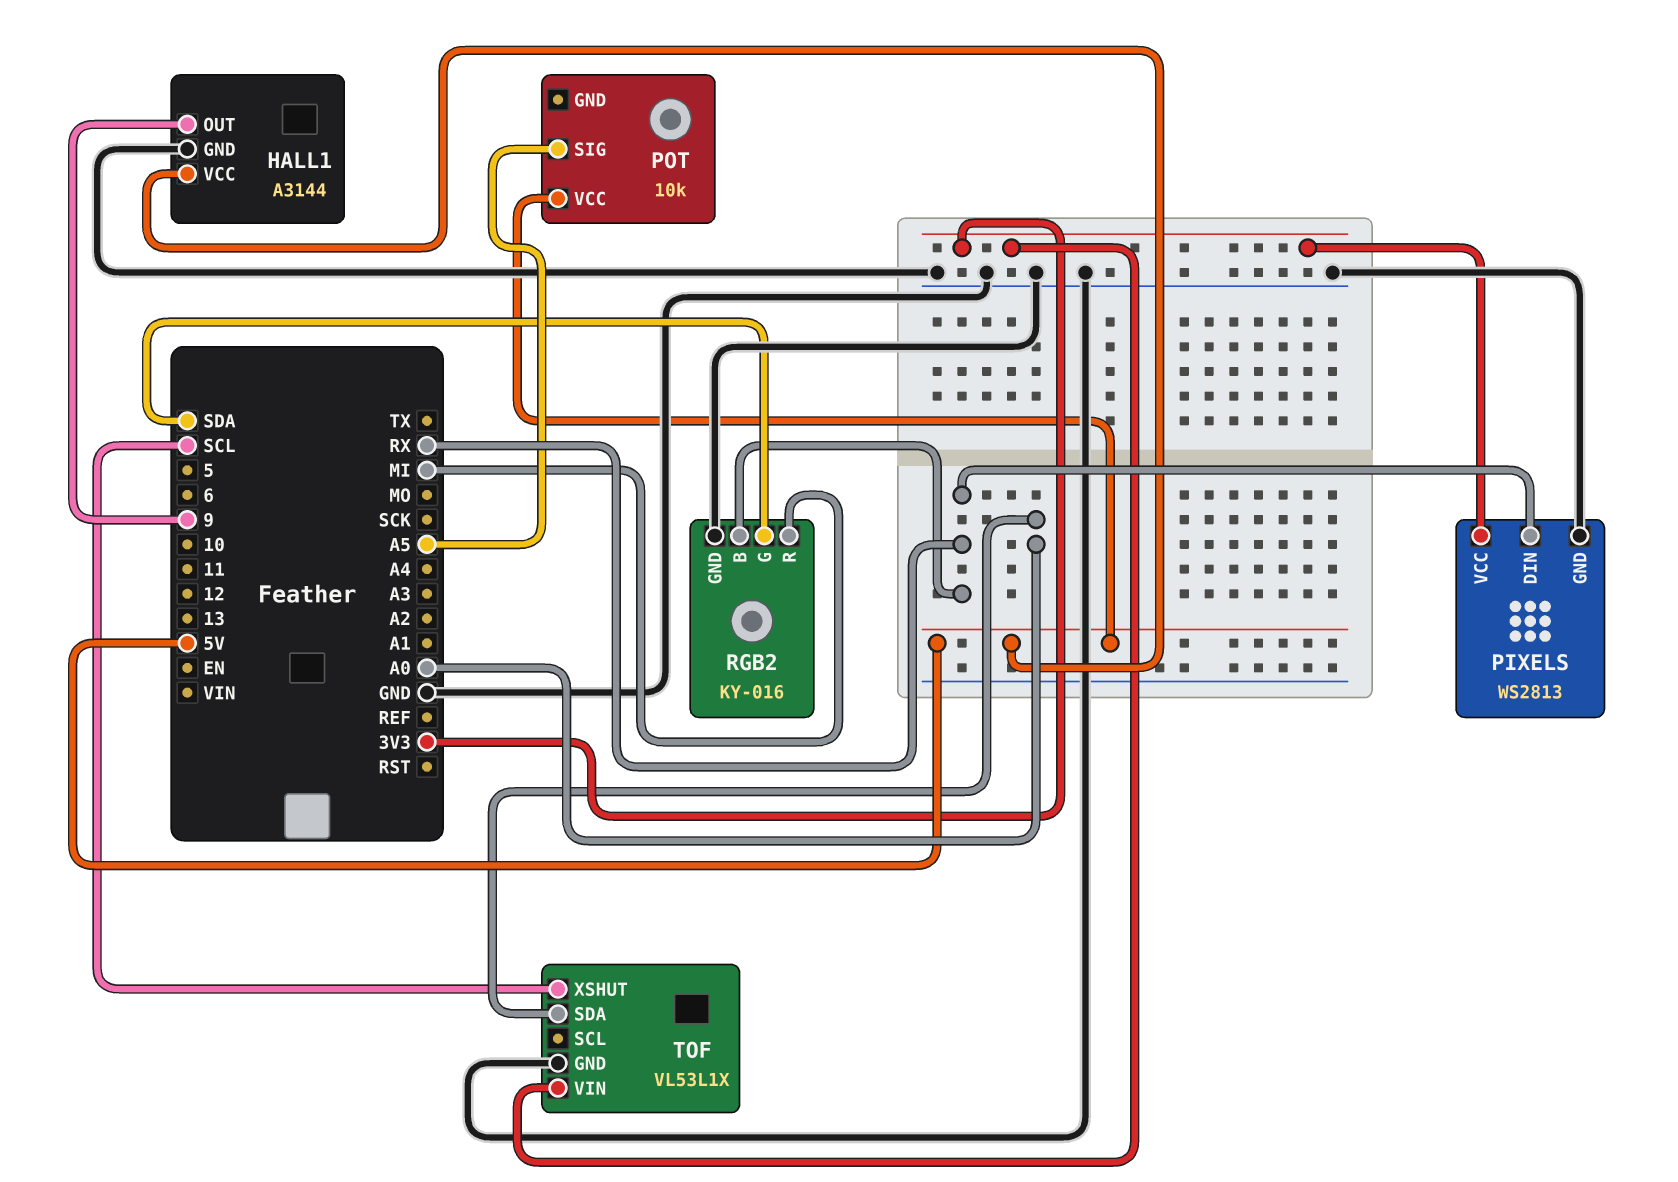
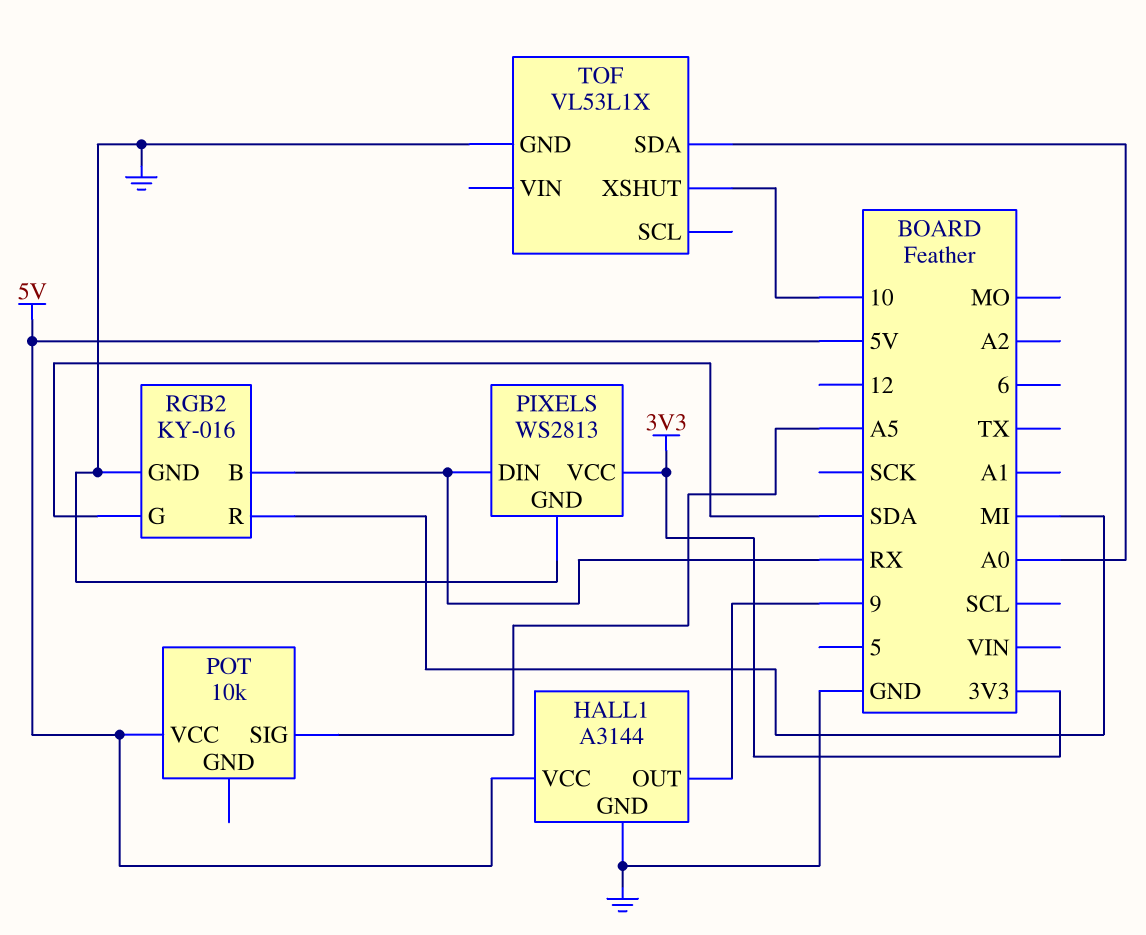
TOF pin VIN: 3V3 -> none
TOF pin XSHUT: SCL -> 10

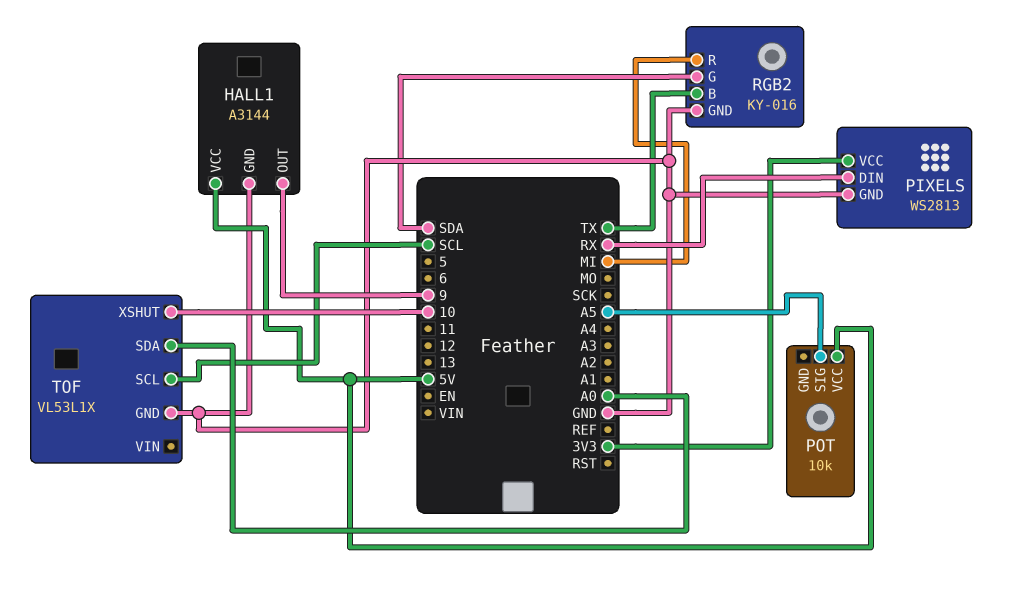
RGB2 pin B: RX -> TX
TOF pin SCL: none -> SCL

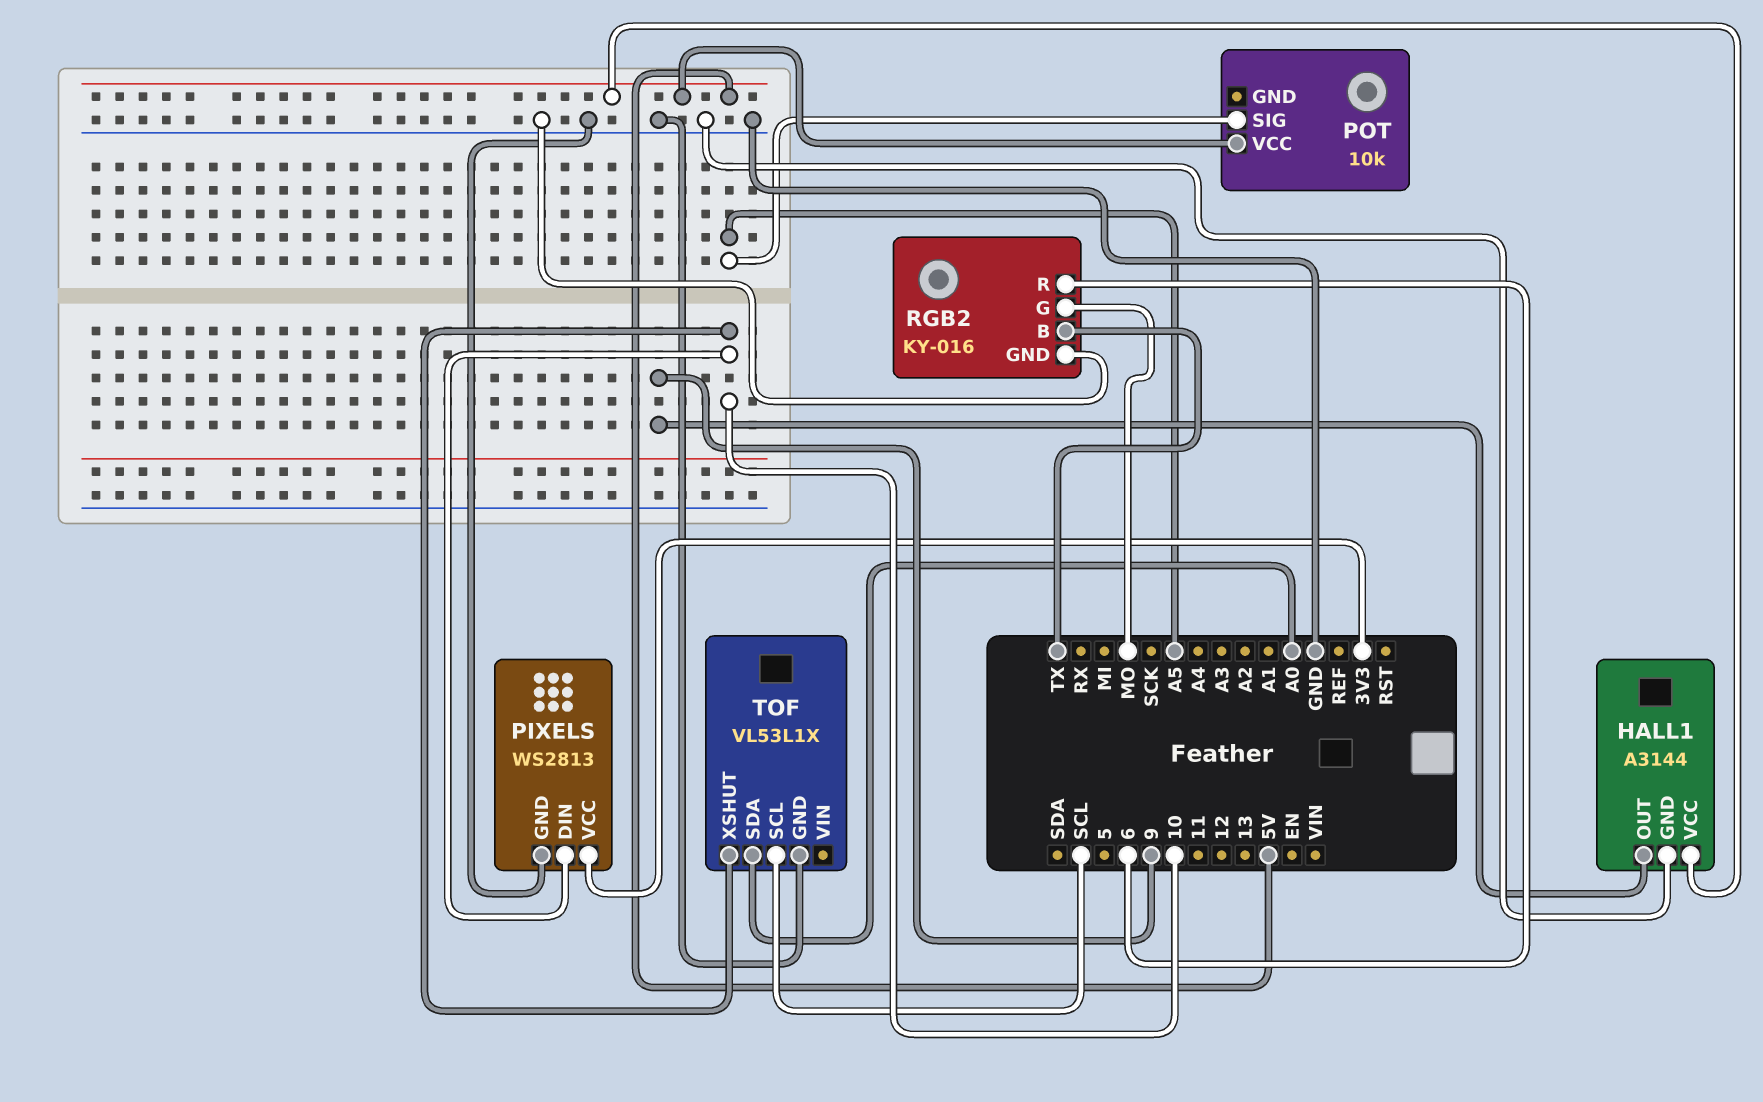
PIXELS pin DIN: RX -> 10
RGB2 pin G: SDA -> MO
RGB2 pin R: MI -> 6

